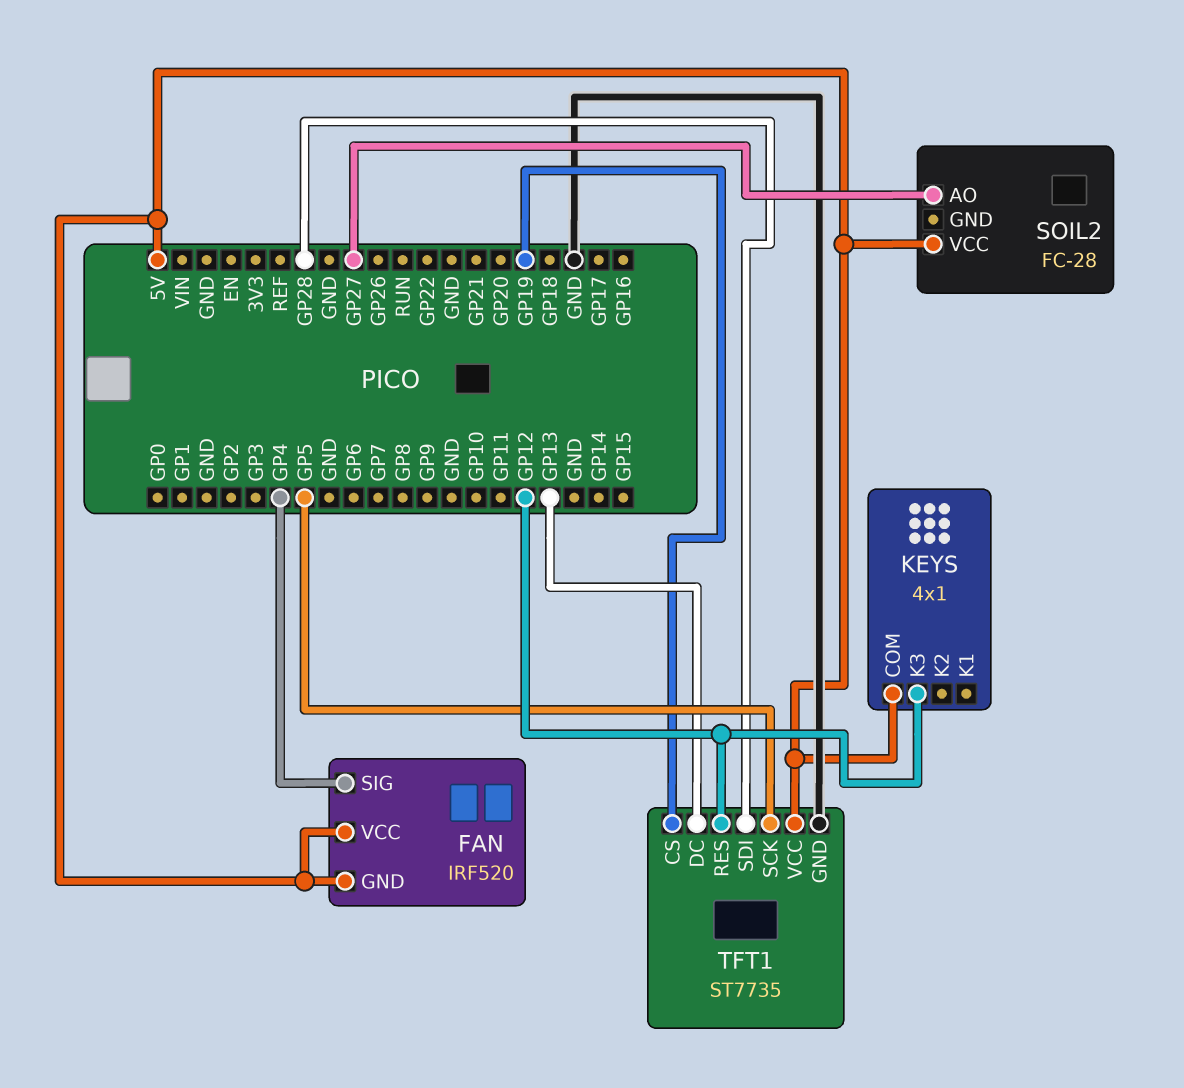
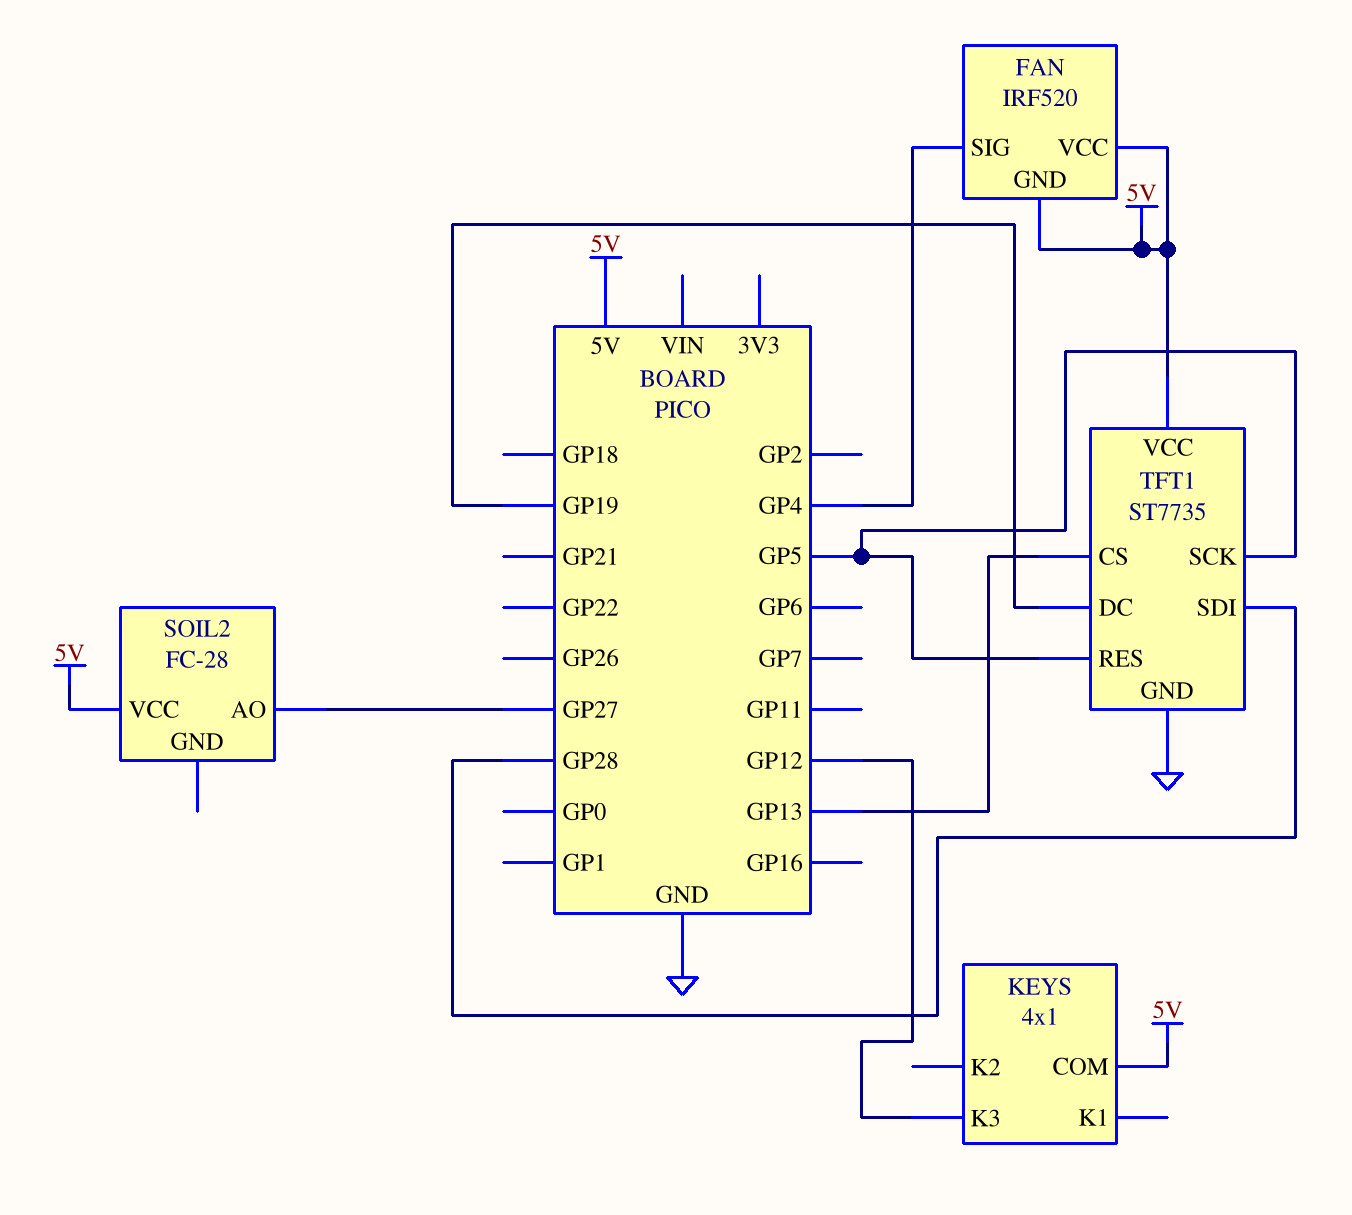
TFT1 pin CS: GP19 -> GP13
TFT1 pin DC: GP13 -> GP19
TFT1 pin RES: GP12 -> GP5

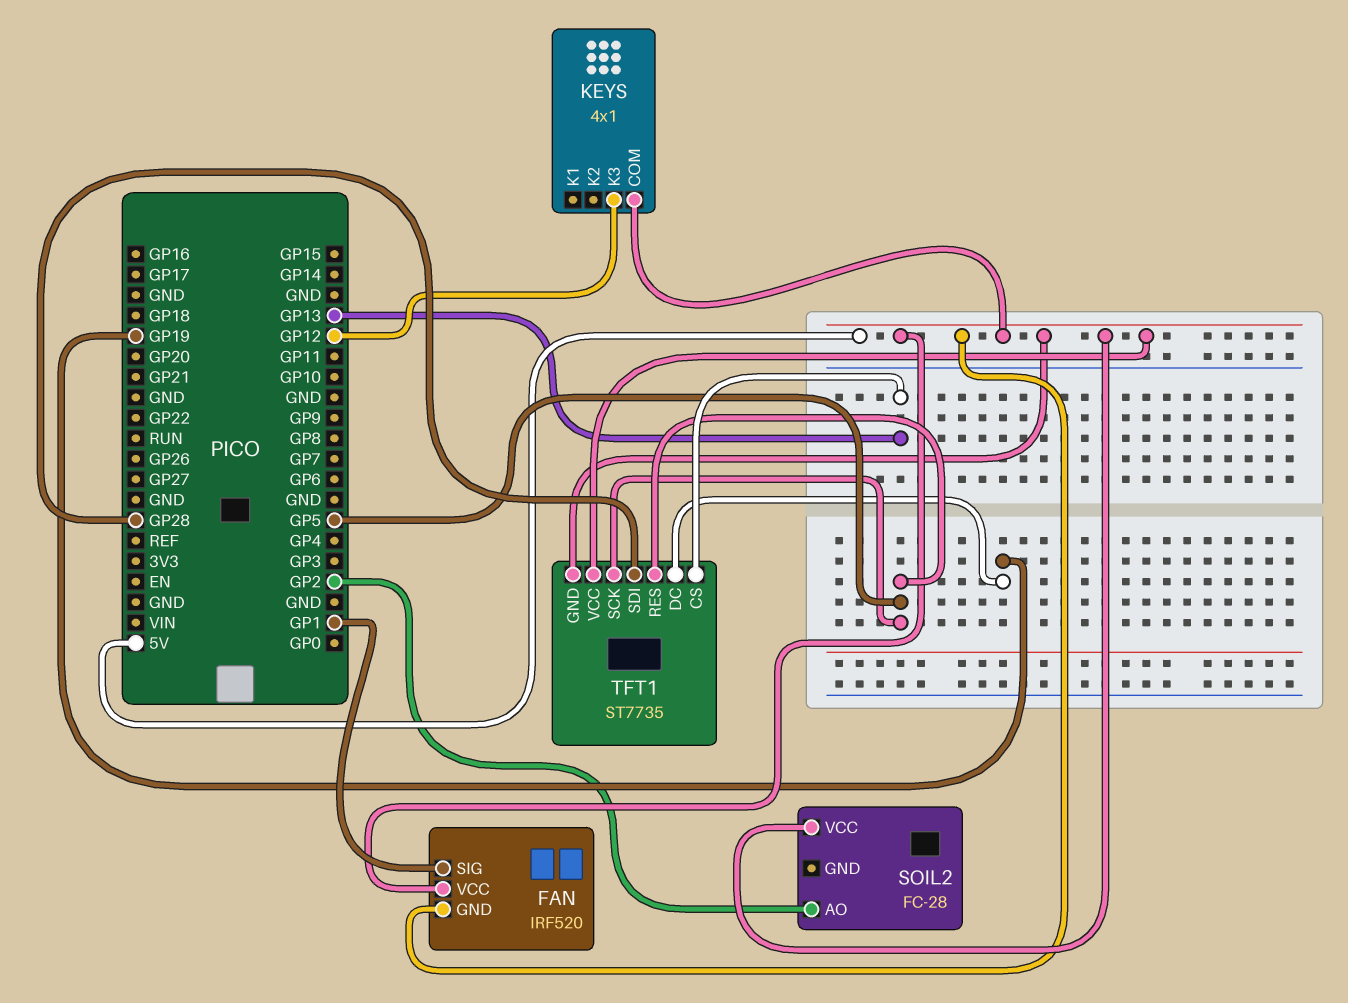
FAN pin SIG: GP4 -> GP1
SOIL2 pin AO: GP27 -> GP2
TFT1 pin GND: GND -> 5V

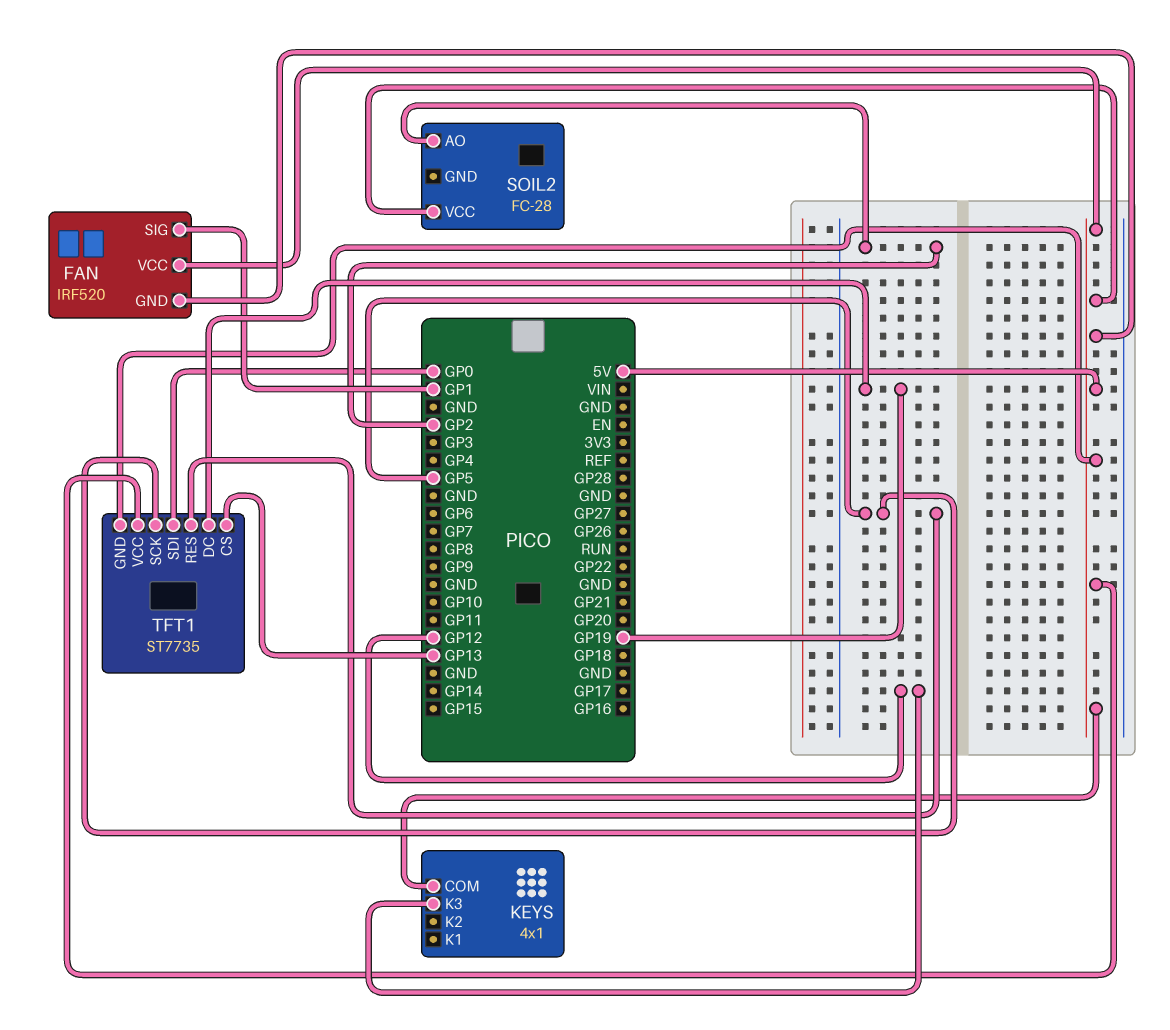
TFT1 pin SDI: GP28 -> GP0

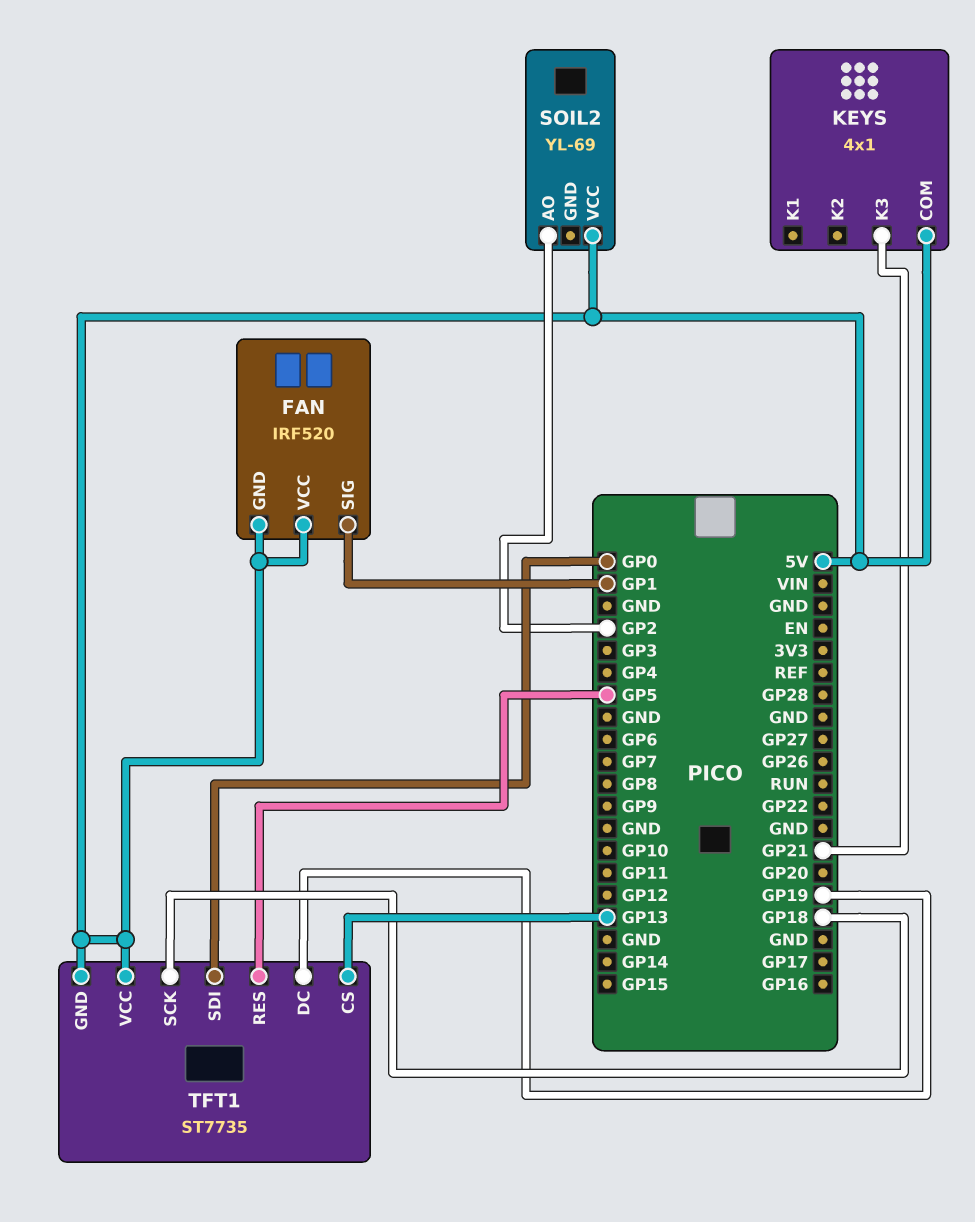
KEYS pin K3: GP12 -> GP21
SOIL2: FC-28 -> YL-69
TFT1 pin SCK: GP5 -> GP18

